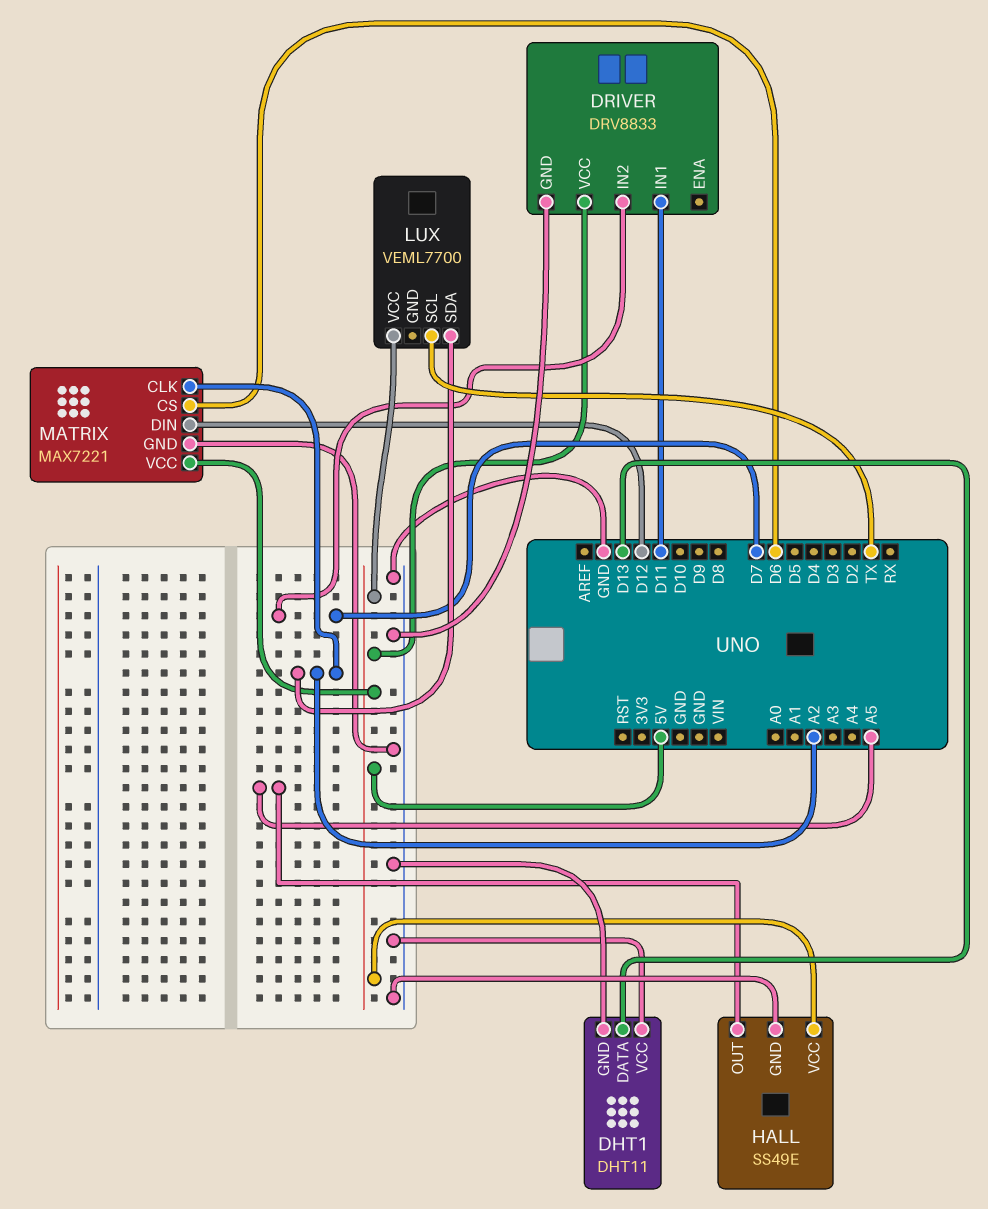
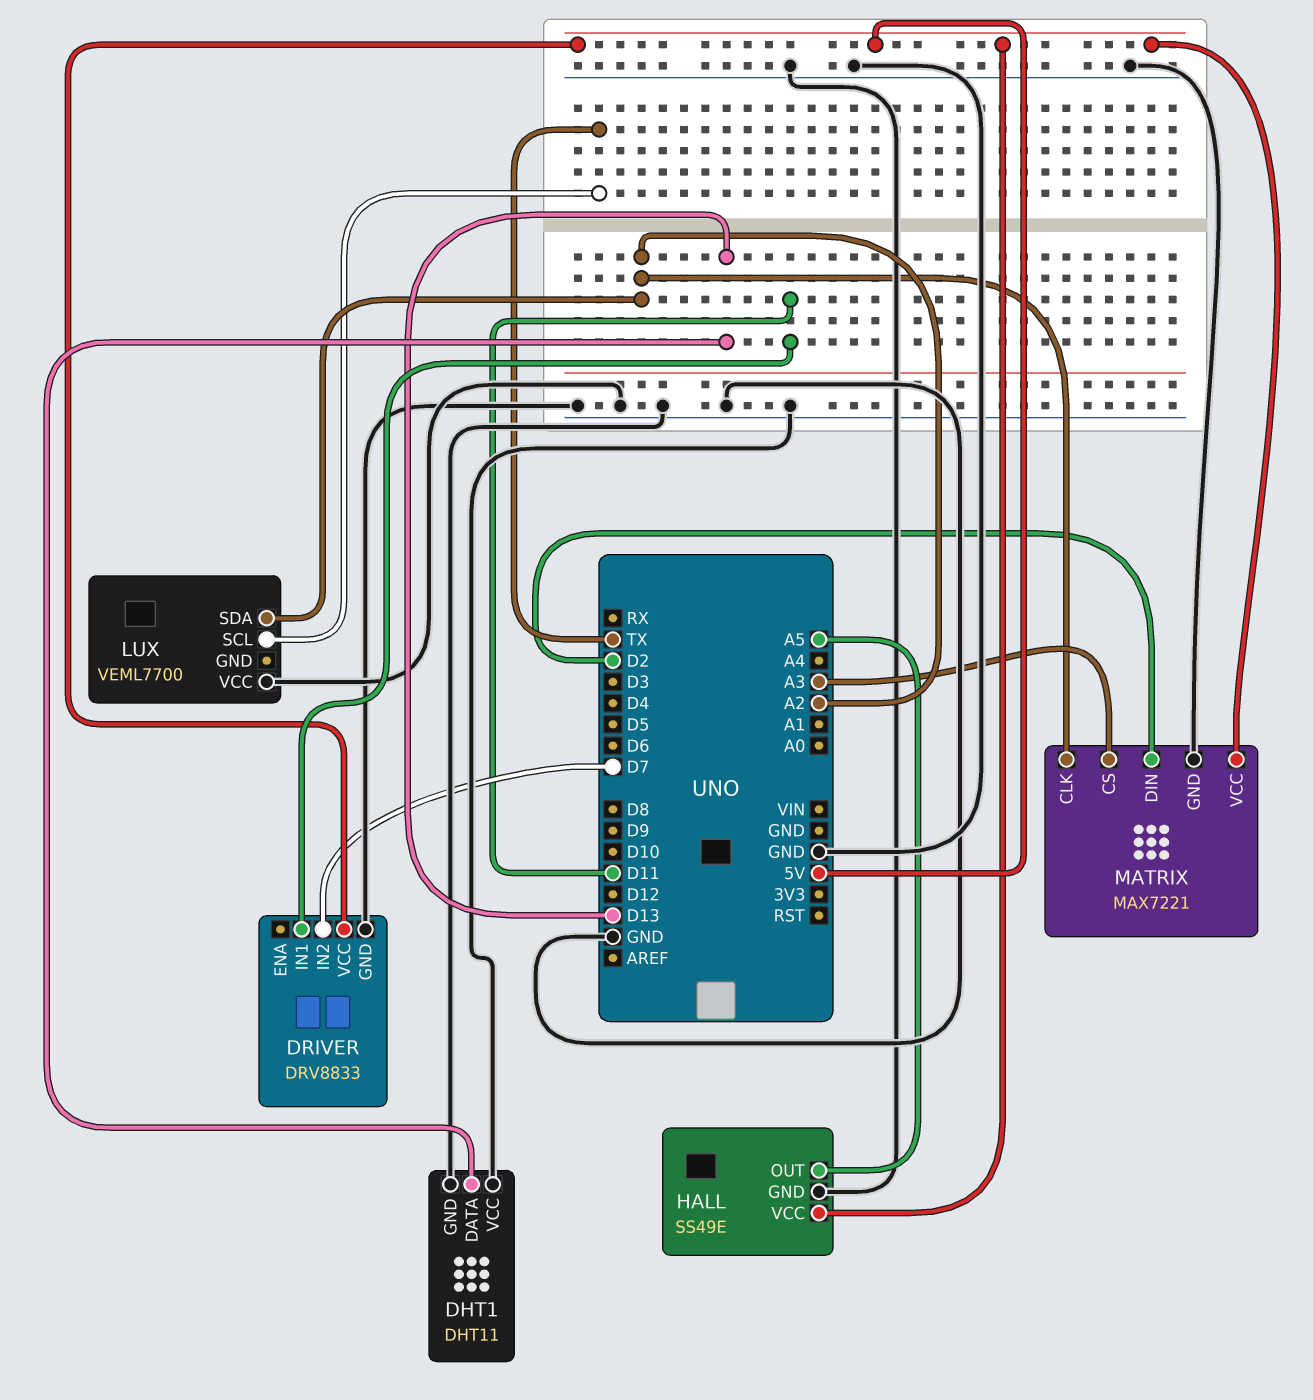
LUX pin VCC: 5V -> GND
MATRIX pin CS: D6 -> A3
MATRIX pin DIN: D12 -> D2

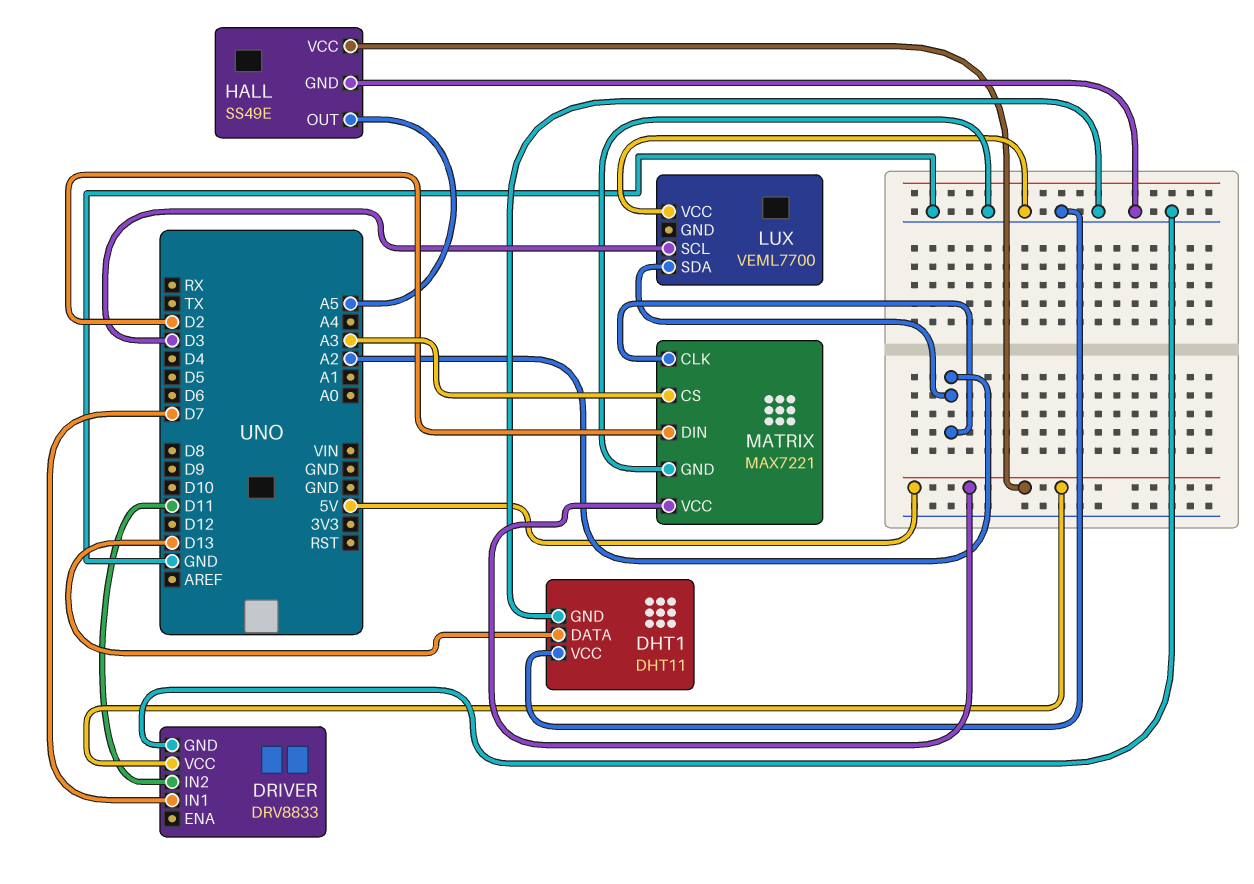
DRIVER pin IN1: D11 -> D7
DRIVER pin IN2: D7 -> D11
LUX pin SCL: TX -> D3

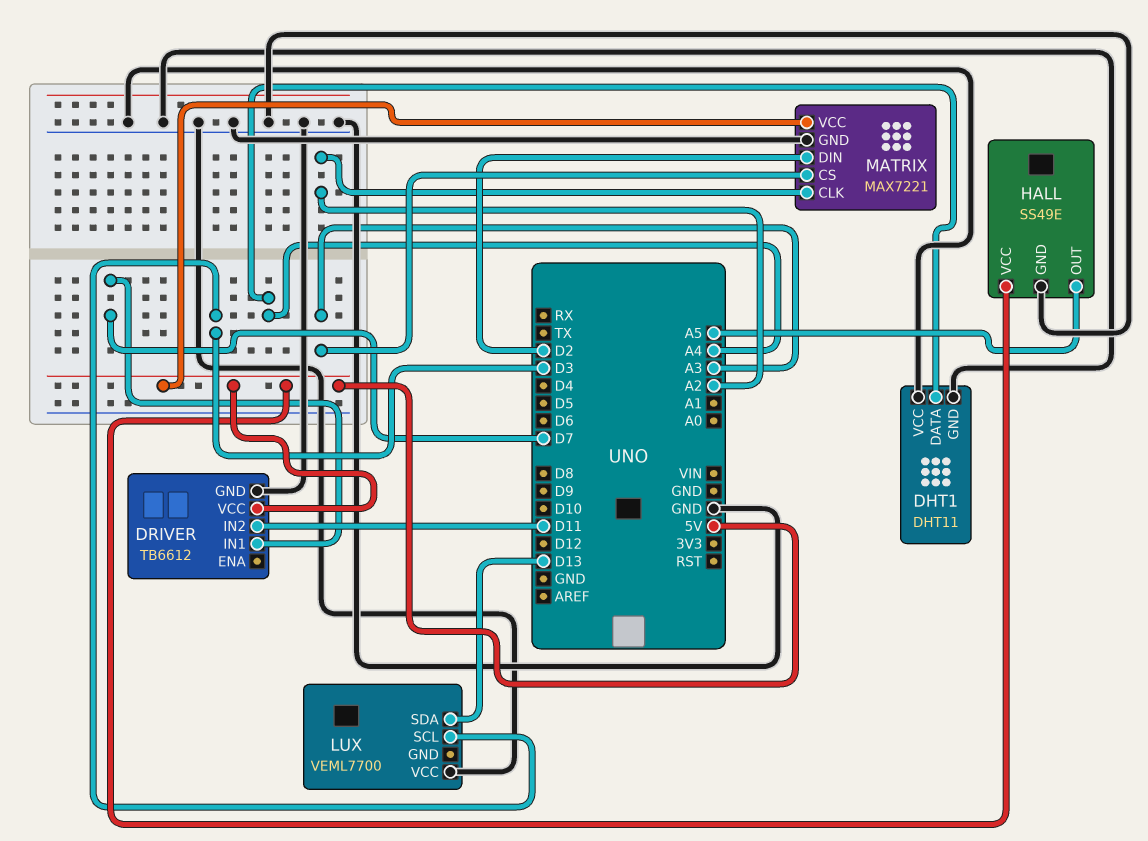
DHT1 pin DATA: D13 -> A4
DRIVER: DRV8833 -> TB6612
LUX pin SDA: A2 -> D13

